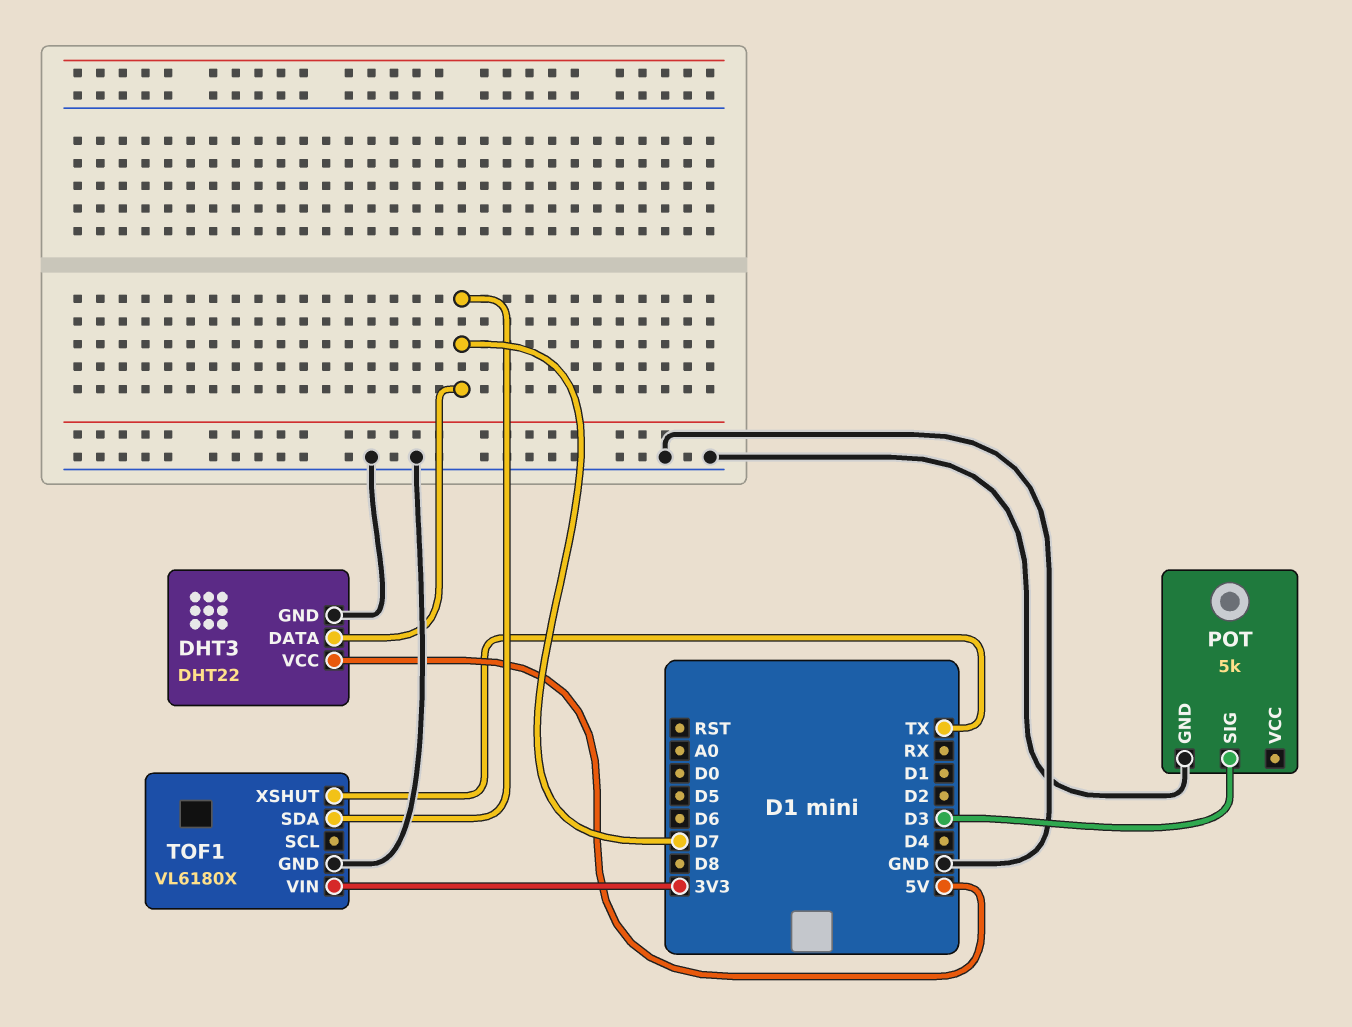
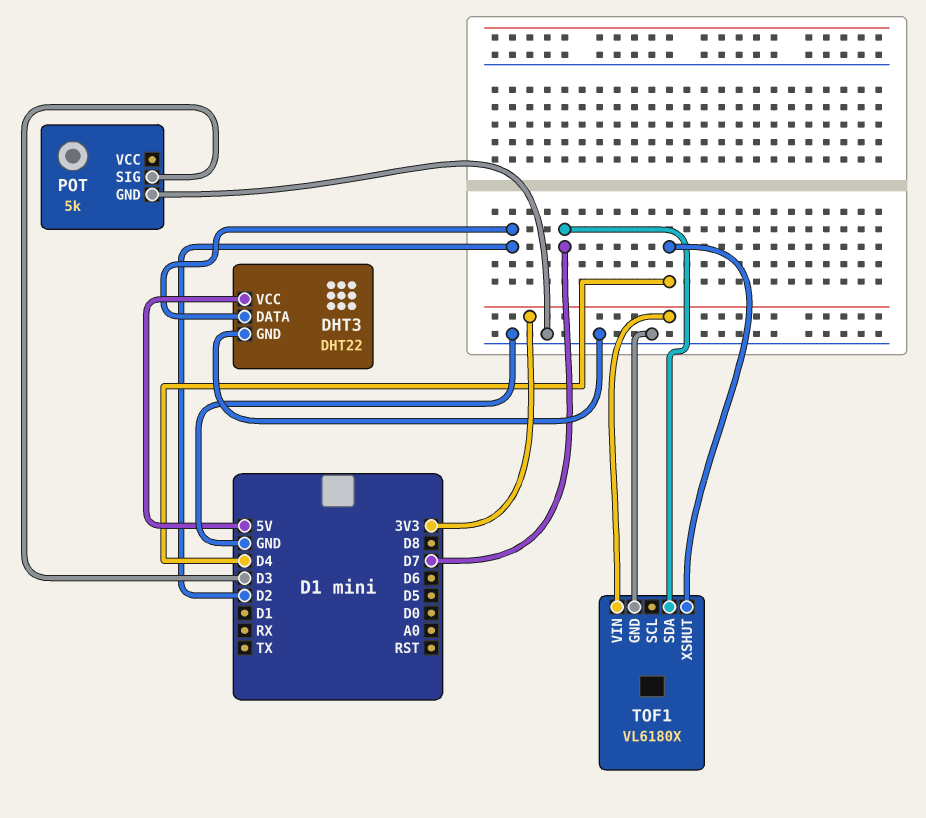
DHT3 pin DATA: D7 -> D2
TOF1 pin XSHUT: TX -> D4

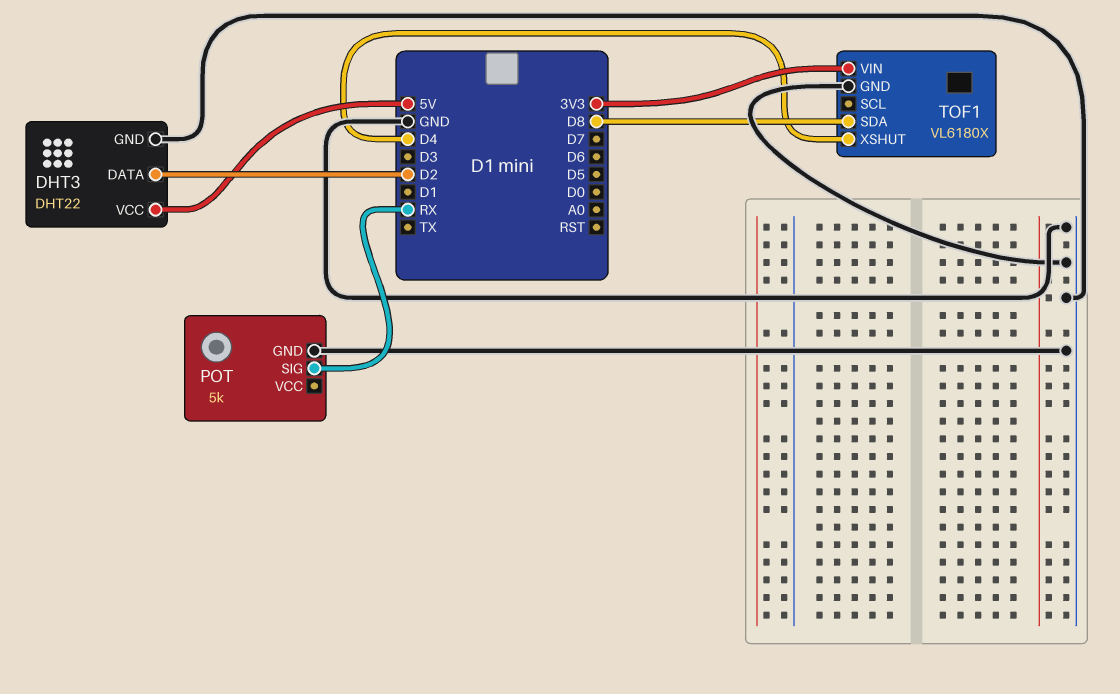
POT pin SIG: D3 -> RX
TOF1 pin SDA: D7 -> D8

